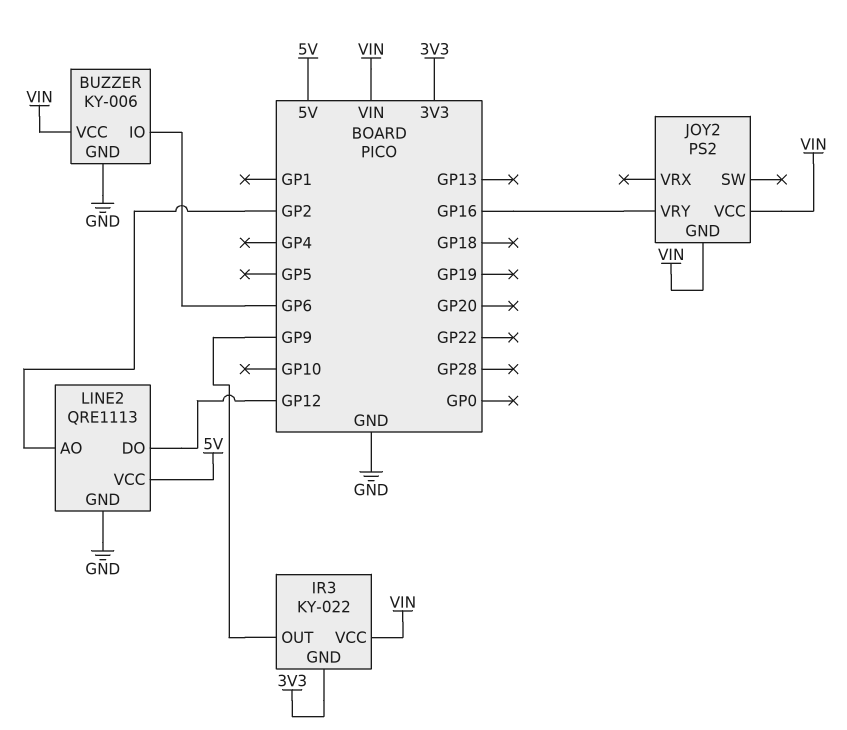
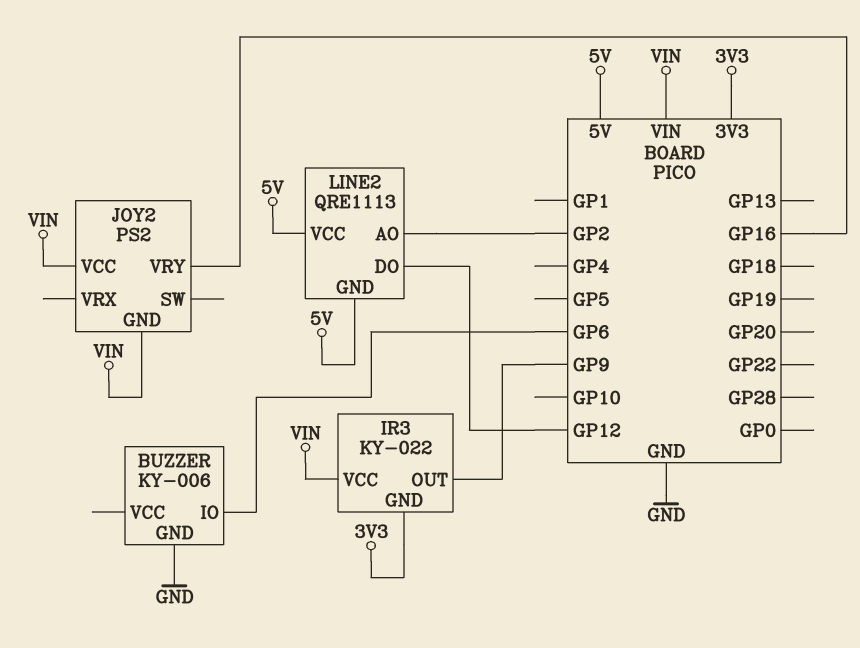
BUZZER pin VCC: VIN -> none
LINE2 pin GND: GND -> 5V

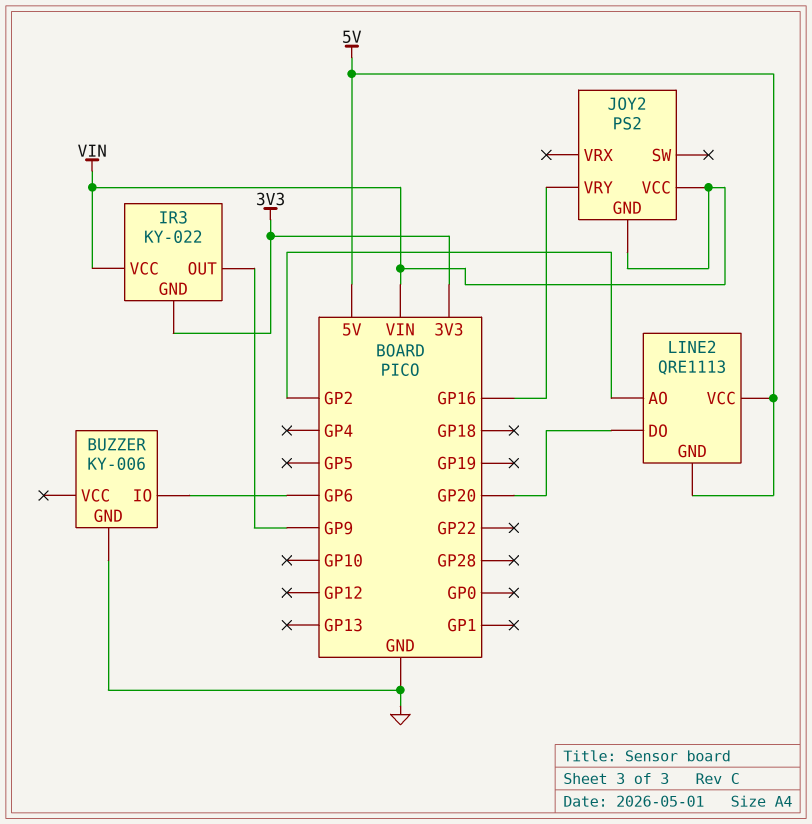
LINE2 pin DO: GP12 -> GP20

